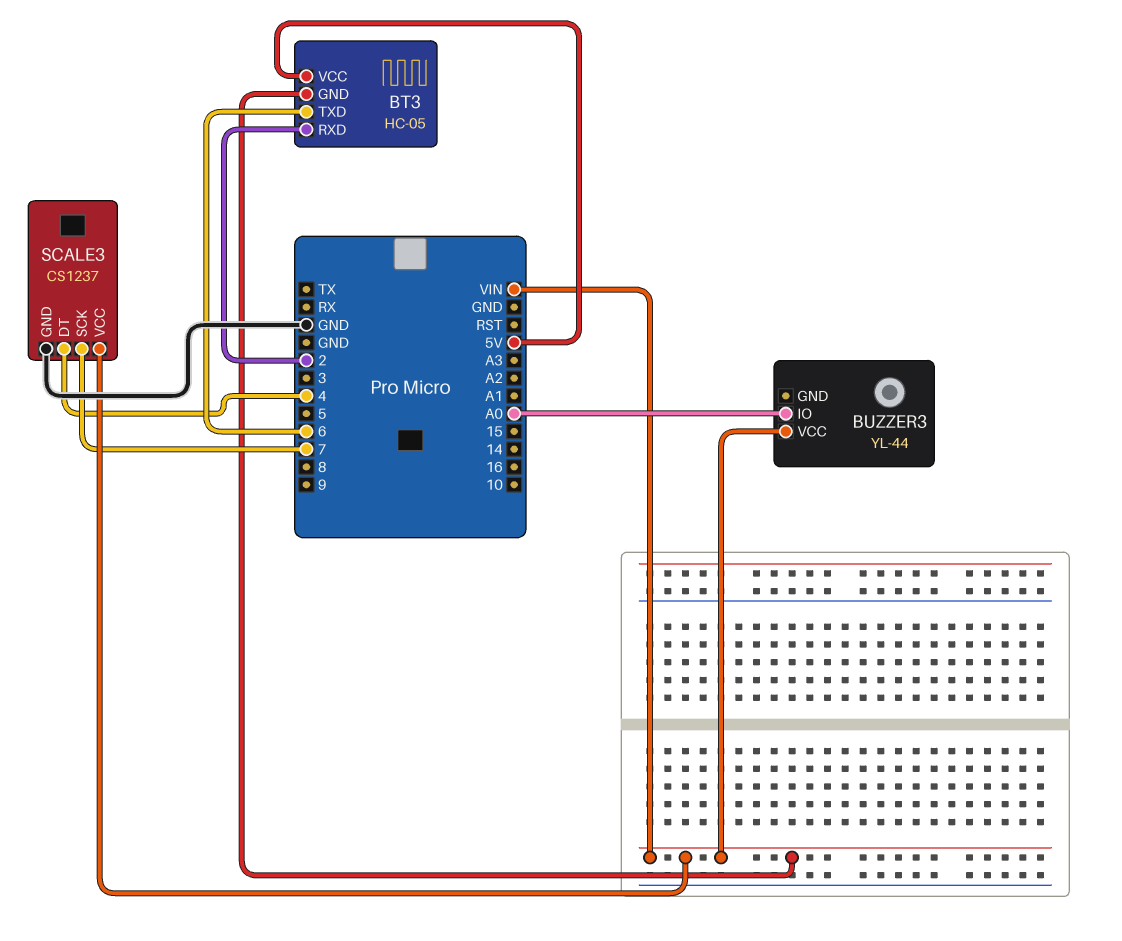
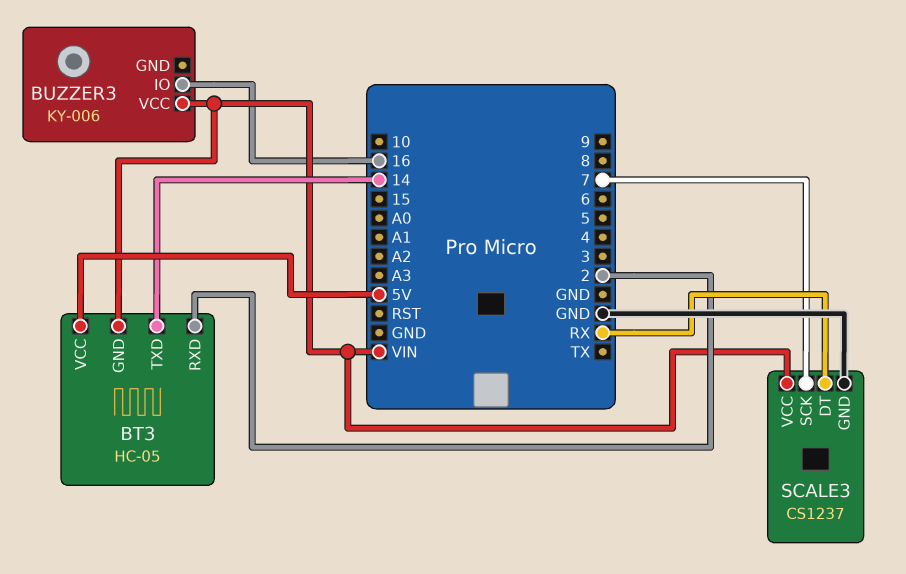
BT3 pin TXD: 6 -> 14
BUZZER3: YL-44 -> KY-006
BUZZER3 pin IO: A0 -> 16
SCALE3 pin DT: 4 -> RX

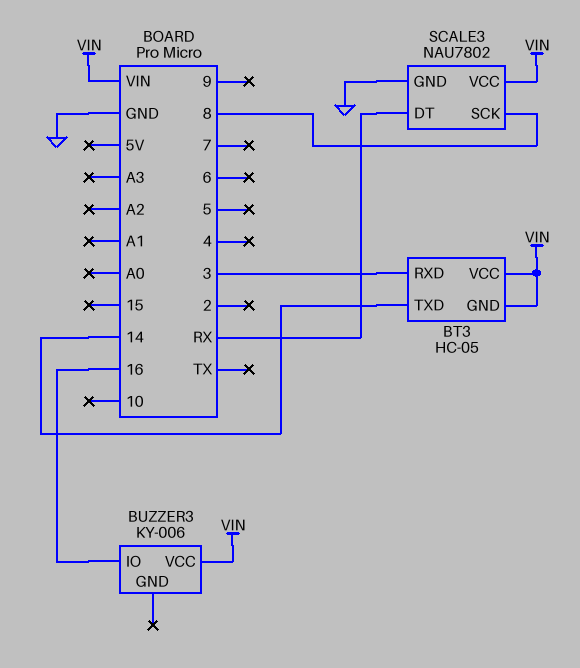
BT3 pin RXD: 2 -> 3
BT3 pin VCC: 5V -> VIN
SCALE3: CS1237 -> NAU7802
SCALE3 pin SCK: 7 -> 8

